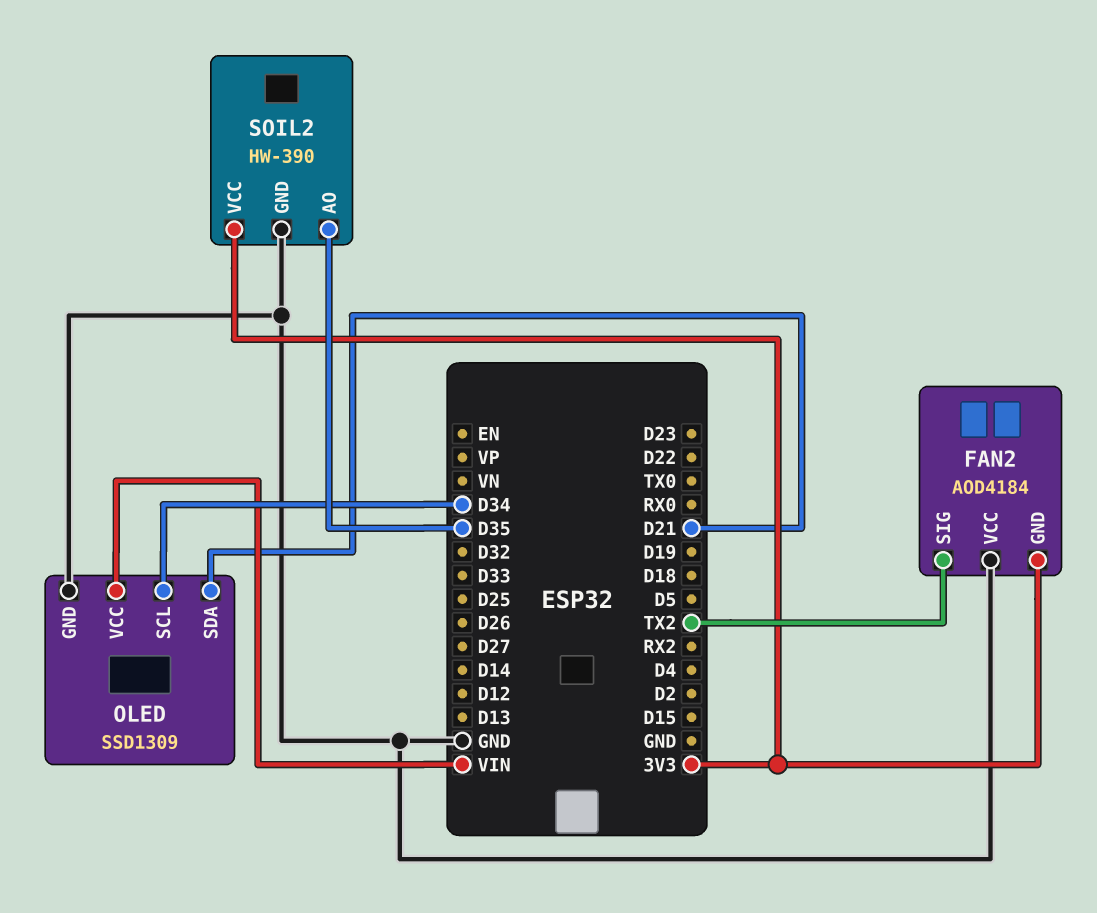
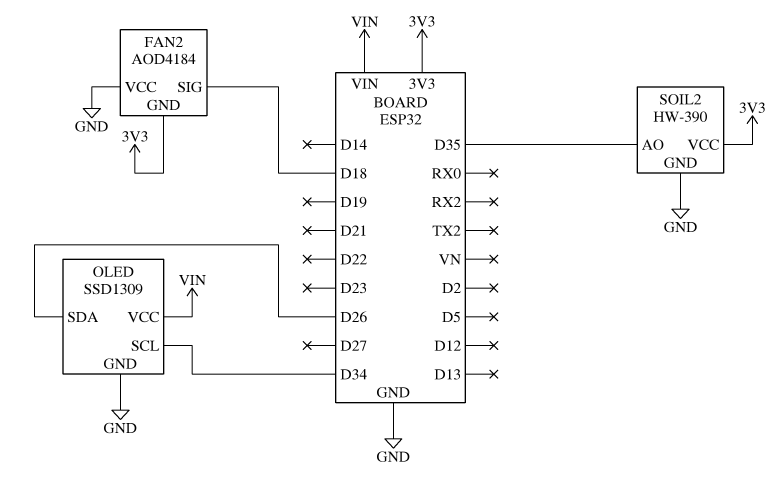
FAN2 pin SIG: TX2 -> D18
OLED pin SDA: D21 -> D26

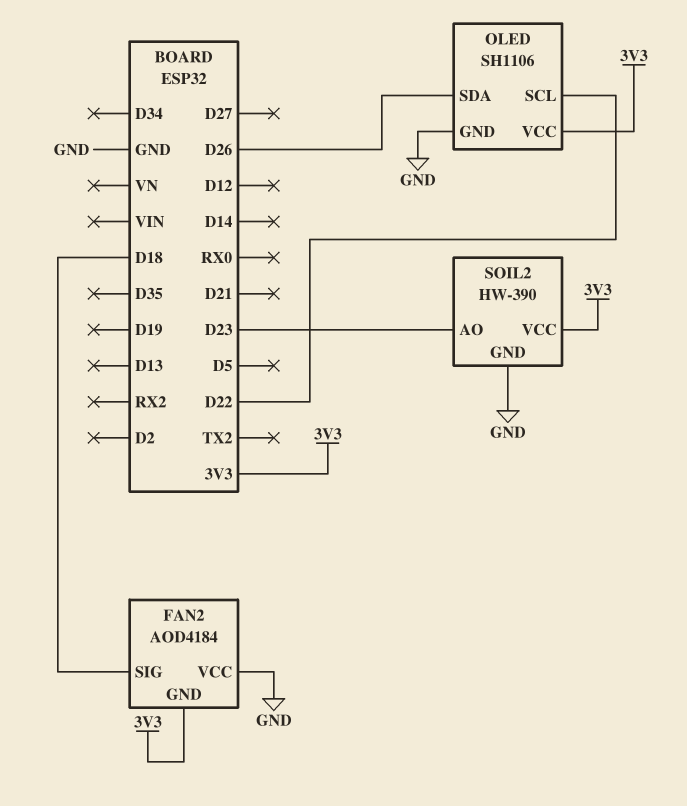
OLED: SSD1309 -> SH1106
OLED pin SCL: D34 -> D22
OLED pin VCC: VIN -> 3V3
SOIL2 pin AO: D35 -> D23

